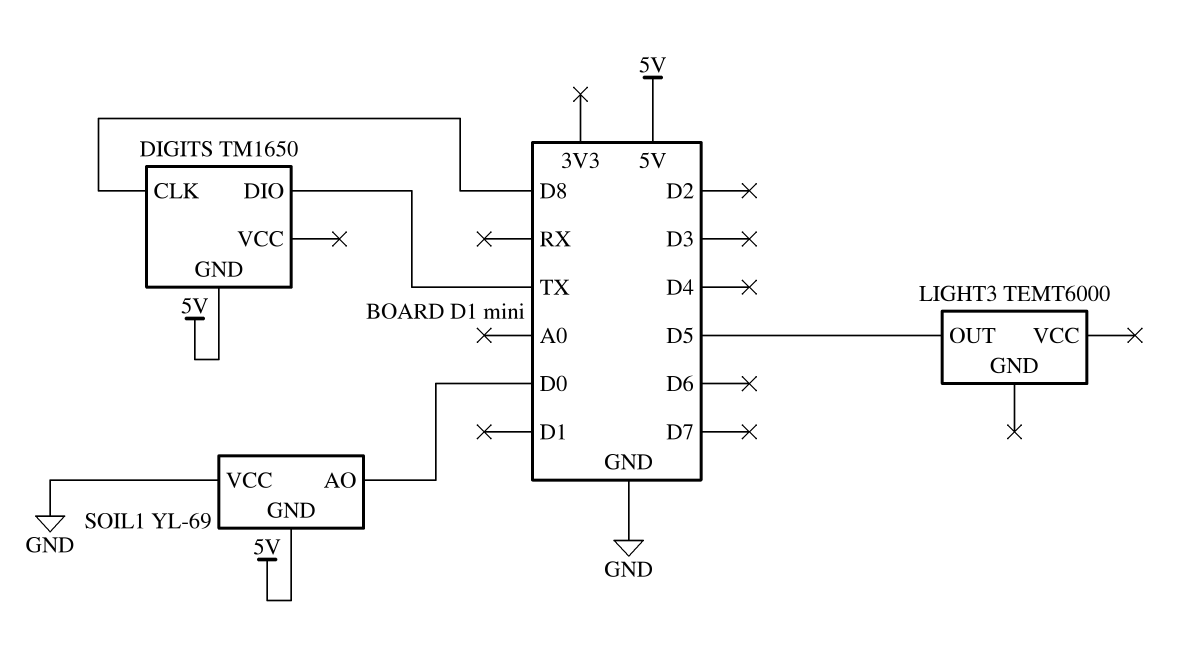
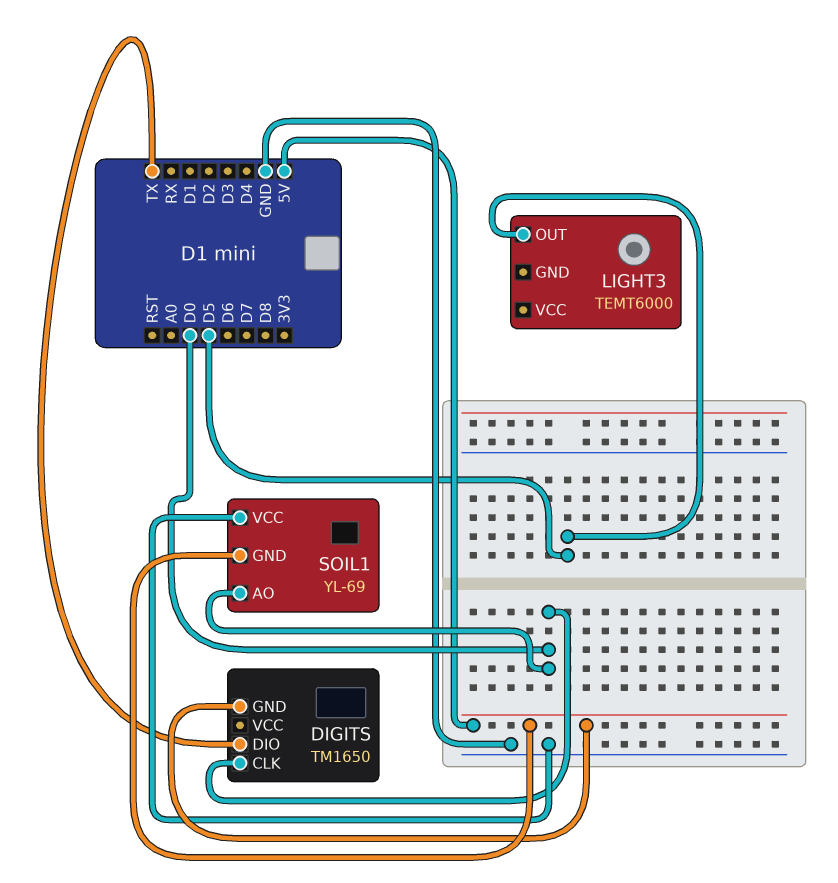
DIGITS pin CLK: D8 -> D0

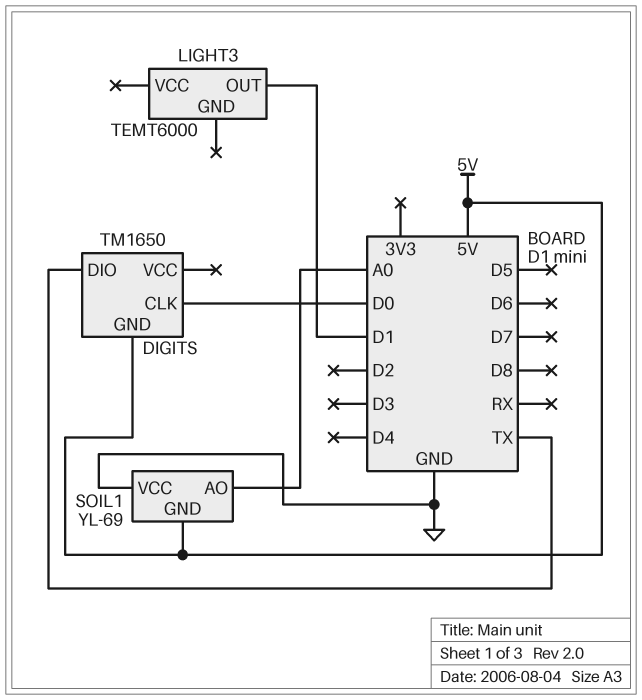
LIGHT3 pin OUT: D5 -> D1
SOIL1 pin AO: D0 -> A0

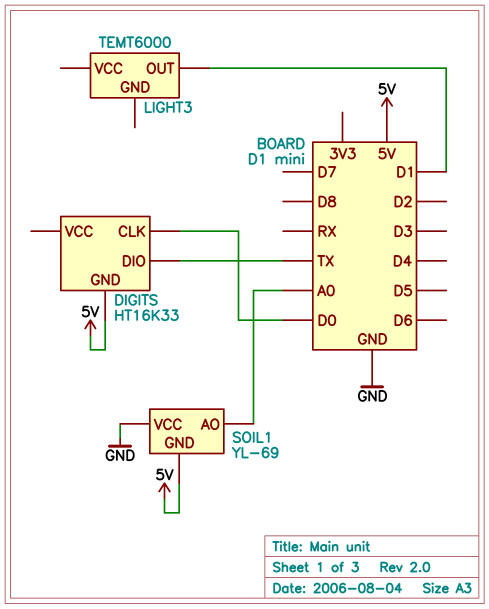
DIGITS: TM1650 -> HT16K33

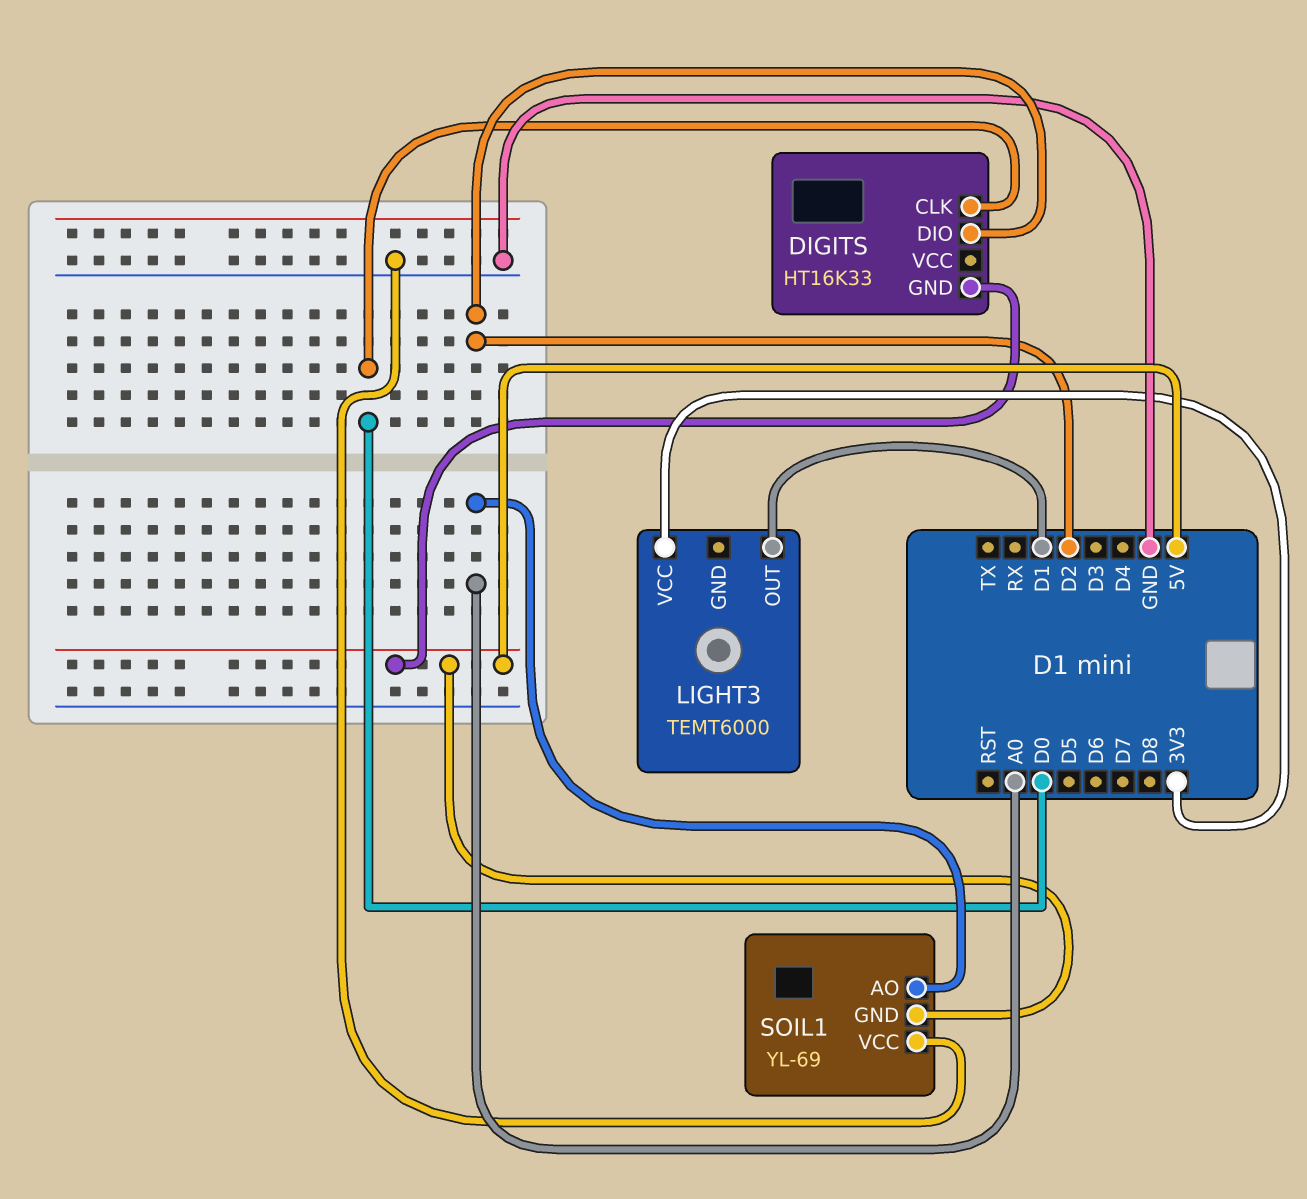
DIGITS pin DIO: TX -> D2
LIGHT3 pin VCC: none -> 3V3

